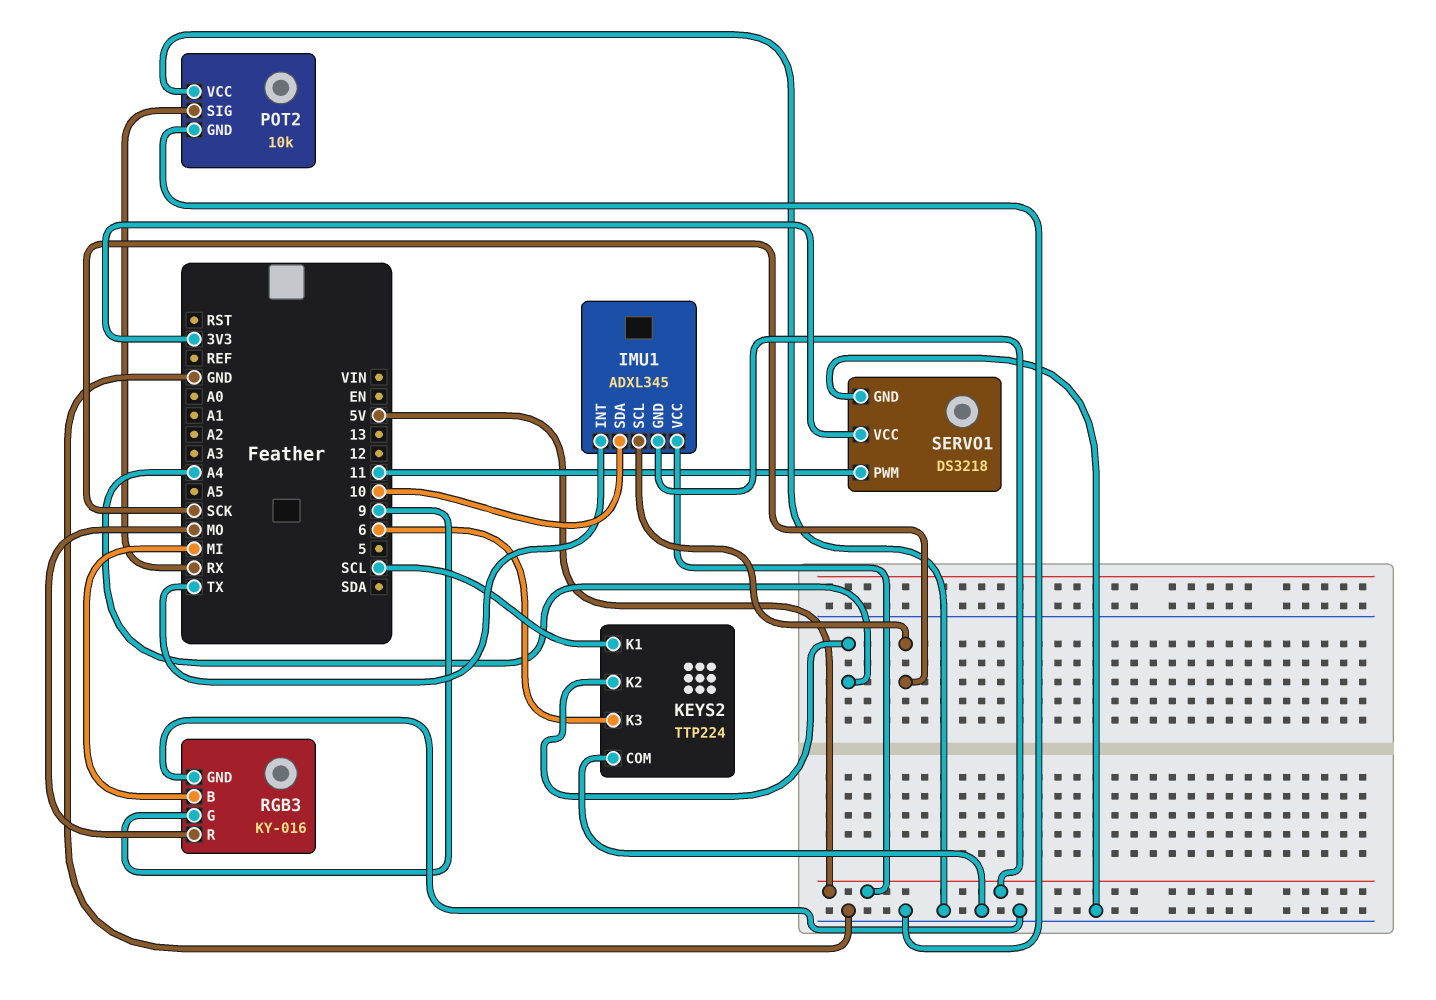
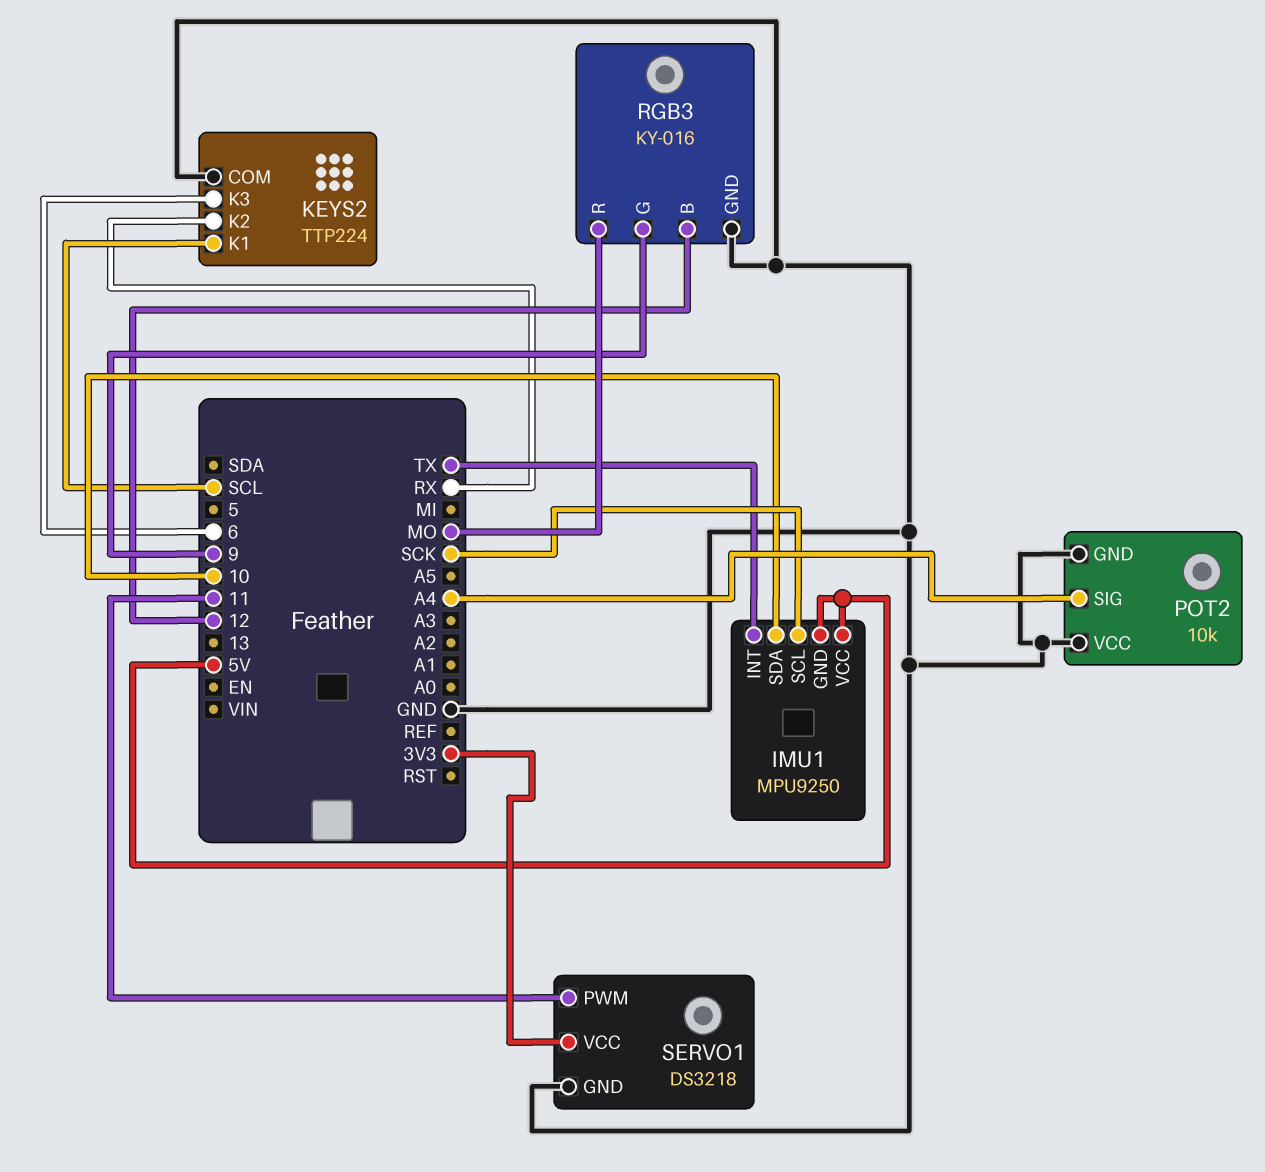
IMU1: ADXL345 -> MPU9250
KEYS2 pin K2: A4 -> RX
POT2 pin SIG: RX -> A4
RGB3 pin B: MI -> 12

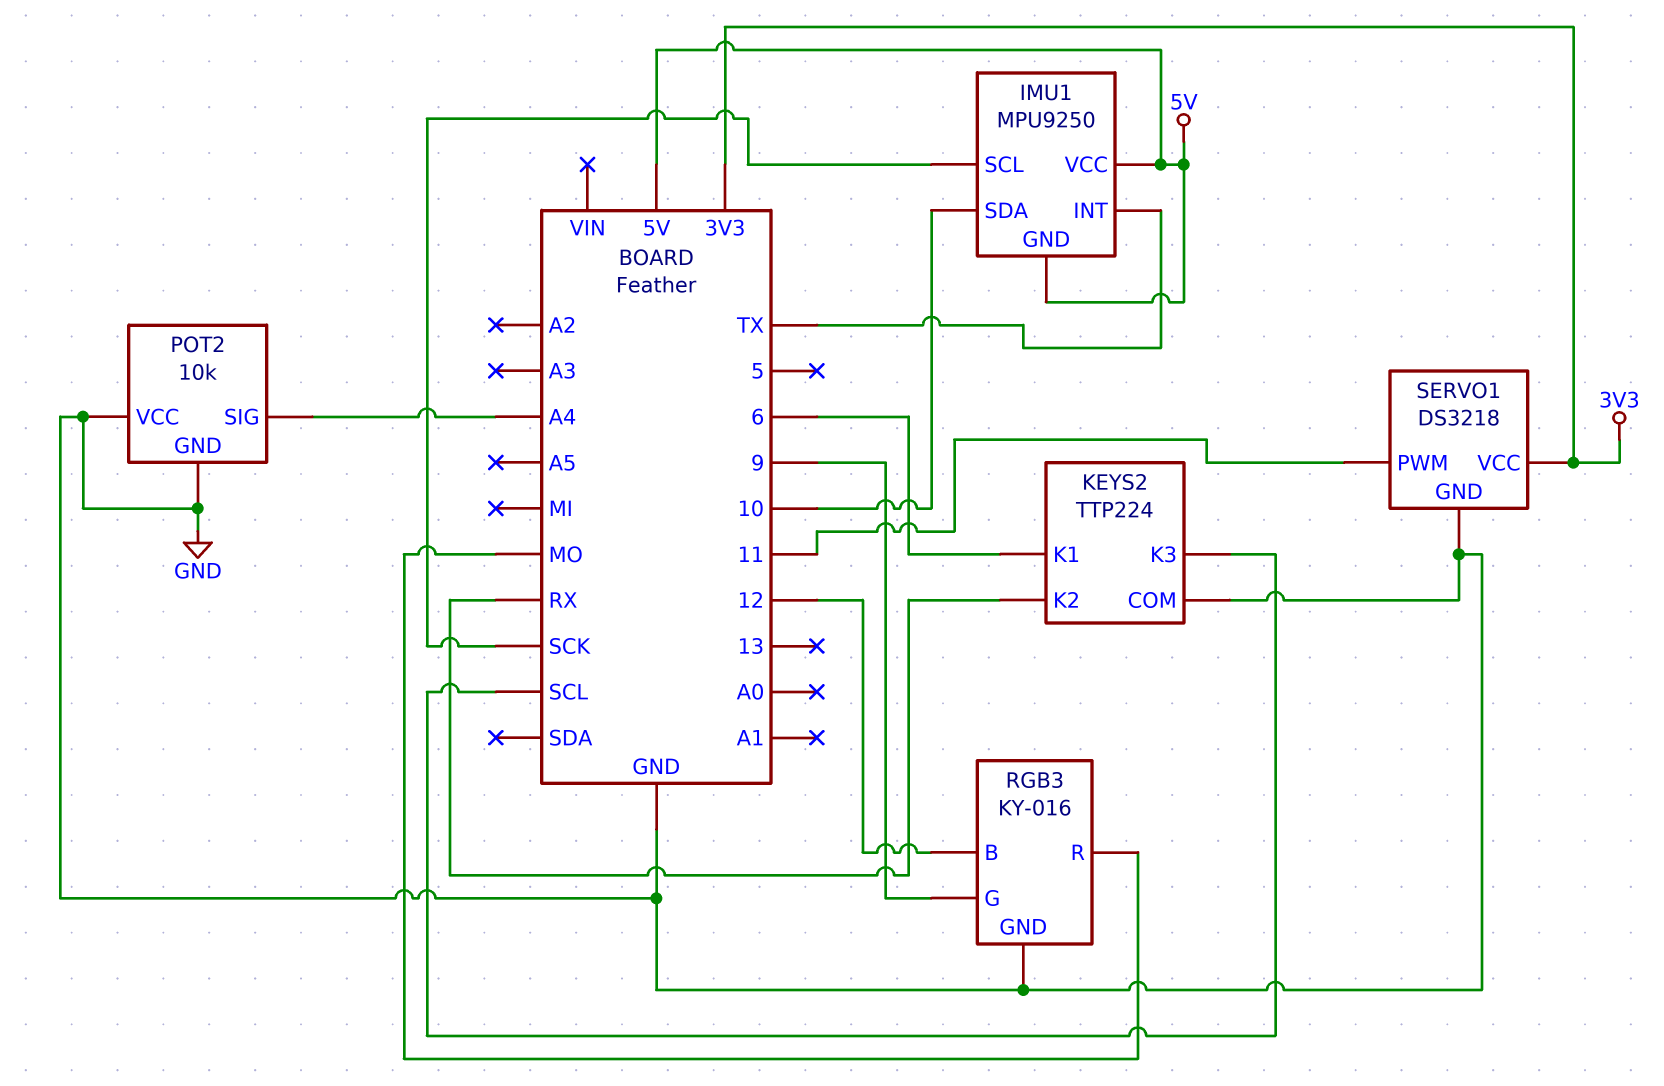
KEYS2 pin K1: SCL -> 6
KEYS2 pin K3: 6 -> SCL

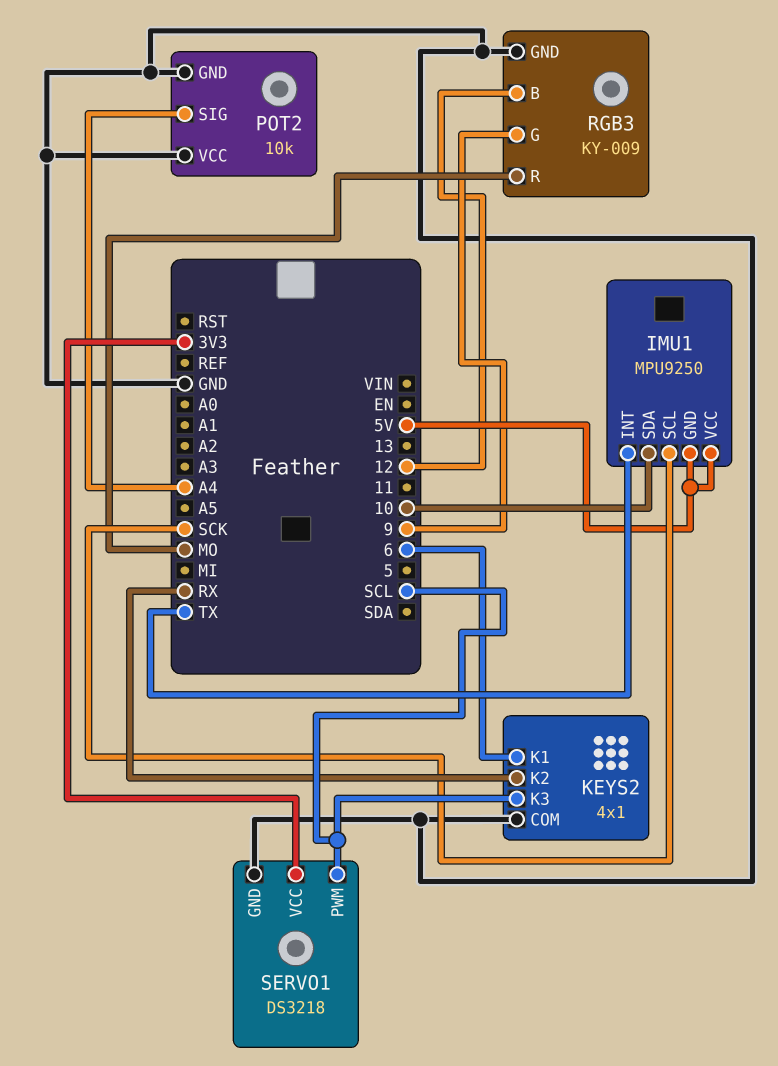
KEYS2: TTP224 -> 4x1
RGB3: KY-016 -> KY-009
SERVO1 pin PWM: 11 -> SCL

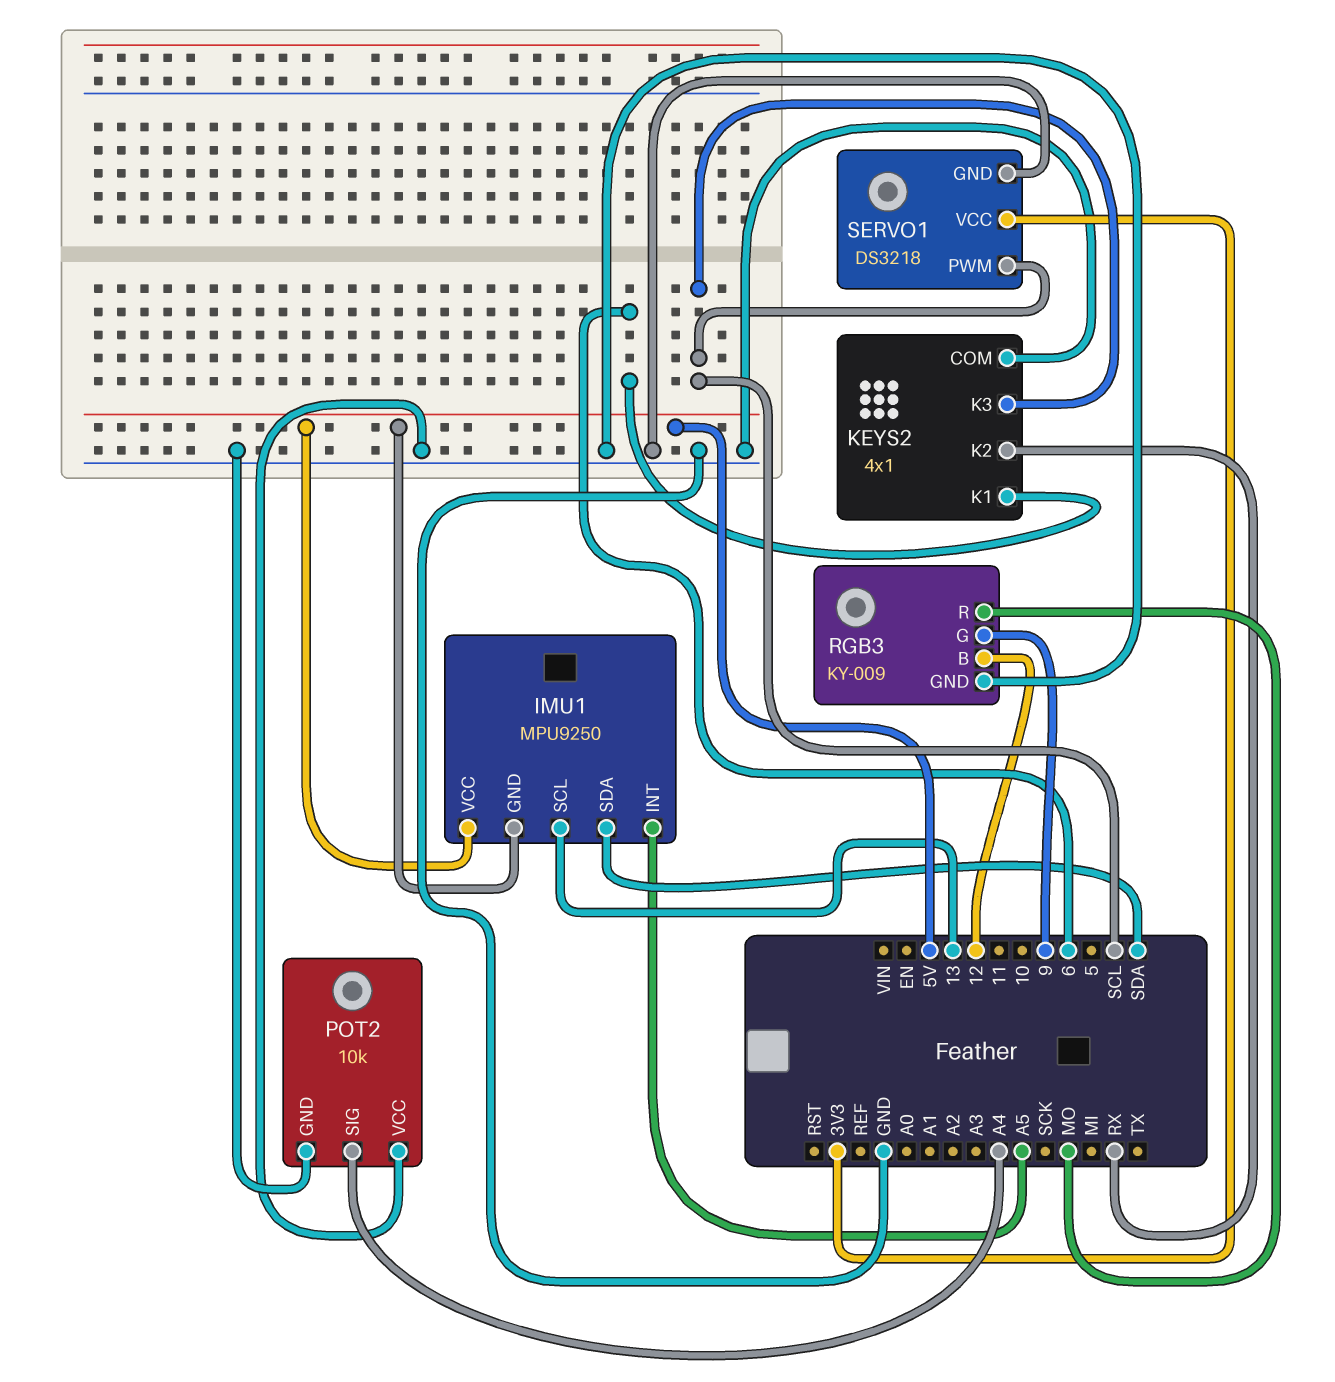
IMU1 pin INT: TX -> A5
IMU1 pin SCL: SCK -> 13
IMU1 pin SDA: 10 -> SDA

